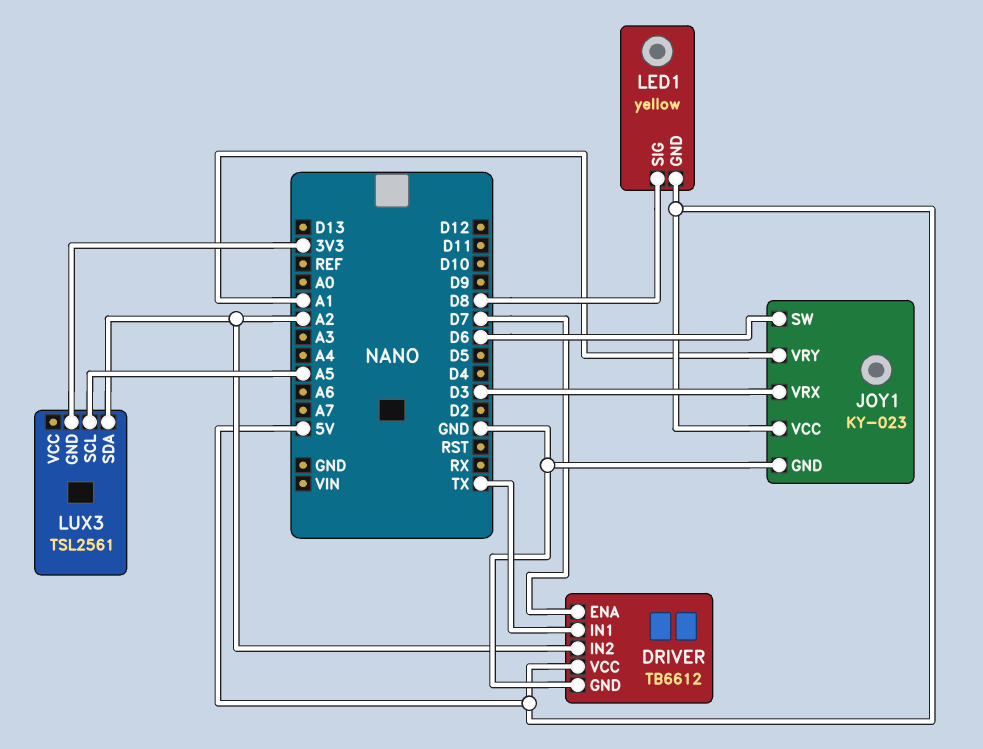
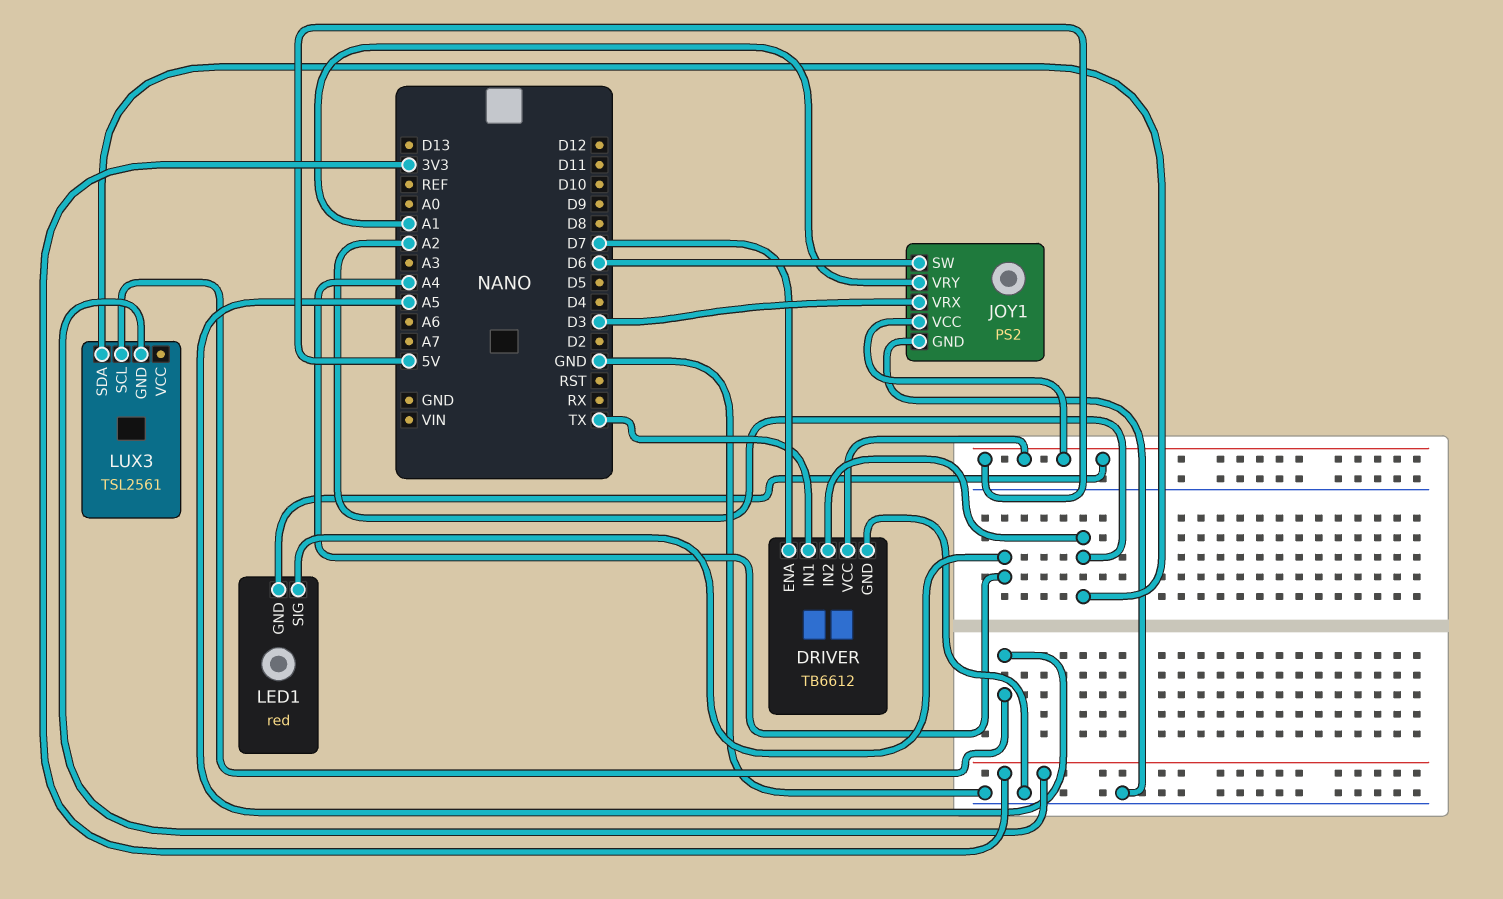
JOY1: KY-023 -> PS2
LED1: yellow -> red
LED1 pin SIG: D8 -> A4

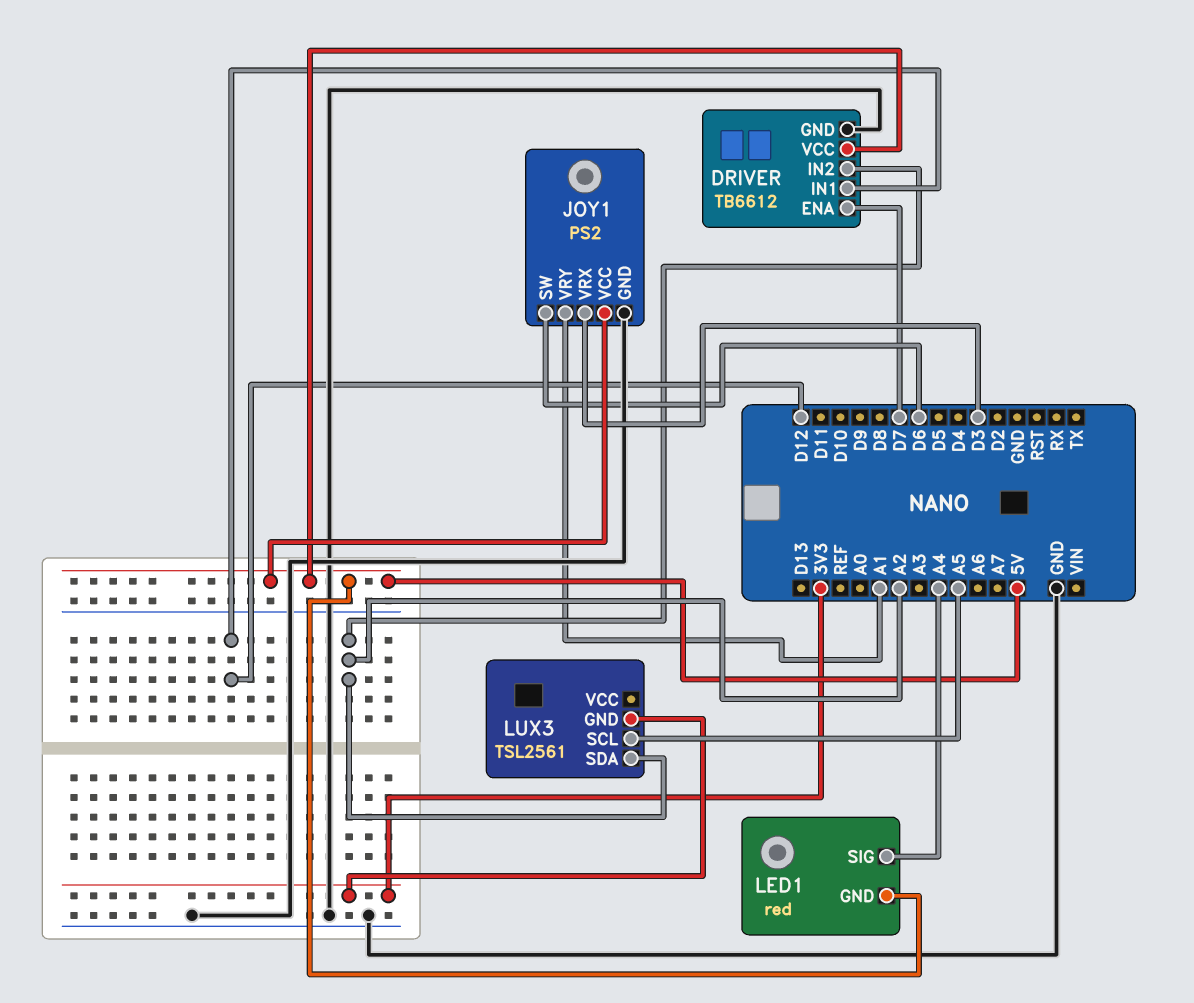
DRIVER pin IN1: TX -> D12

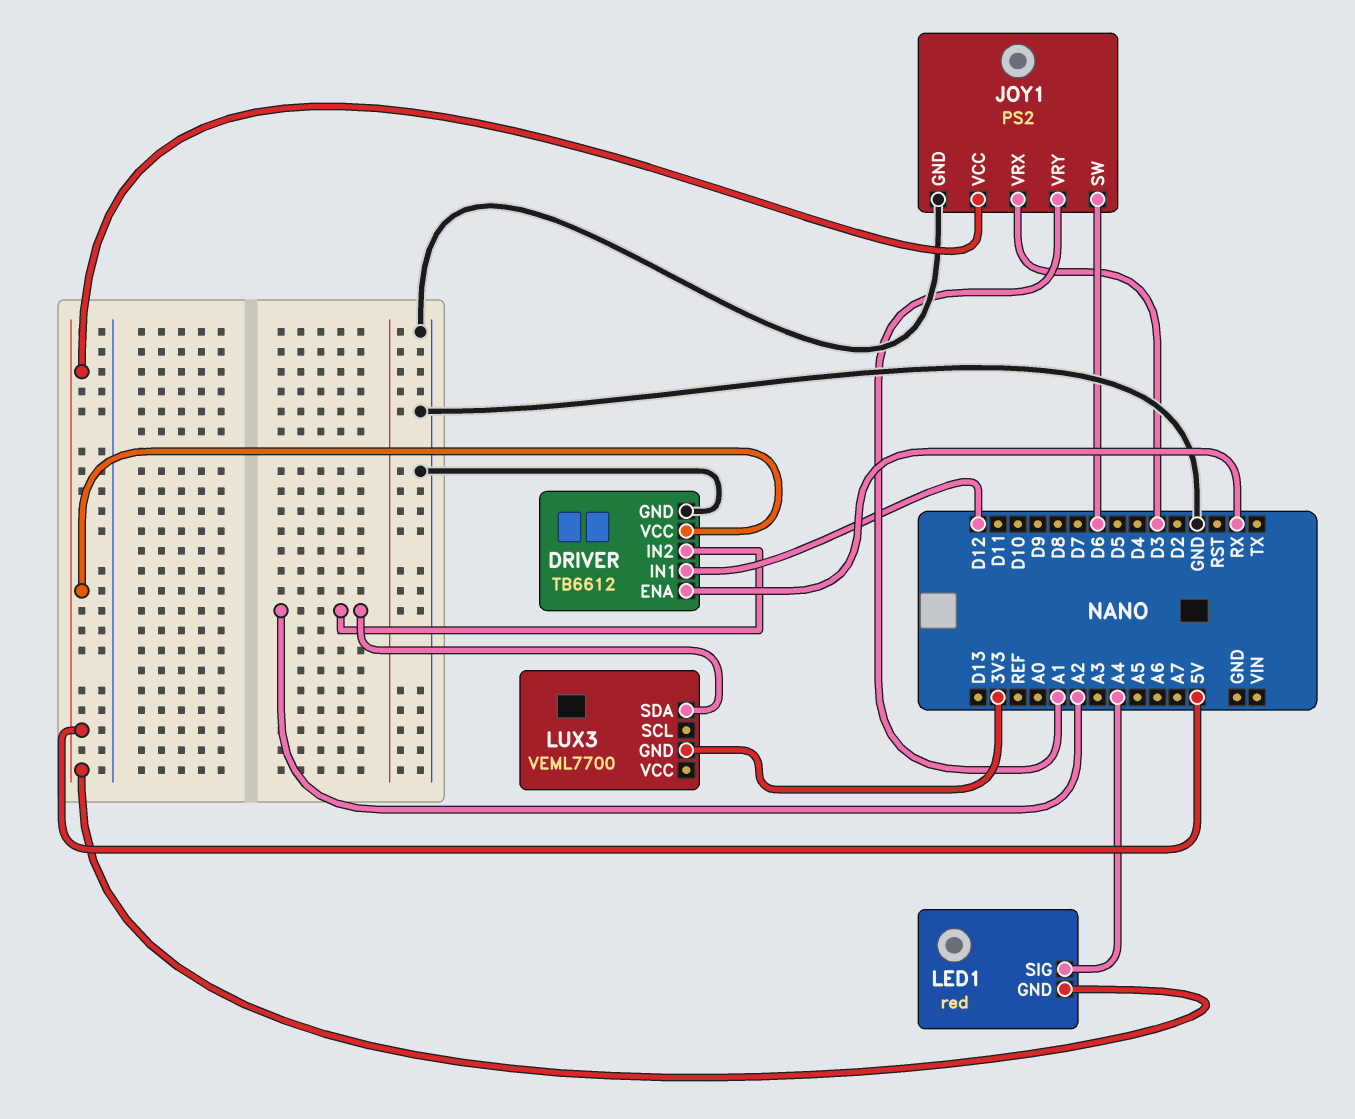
DRIVER pin ENA: D7 -> RX
LUX3: TSL2561 -> VEML7700
LUX3 pin SCL: A5 -> none

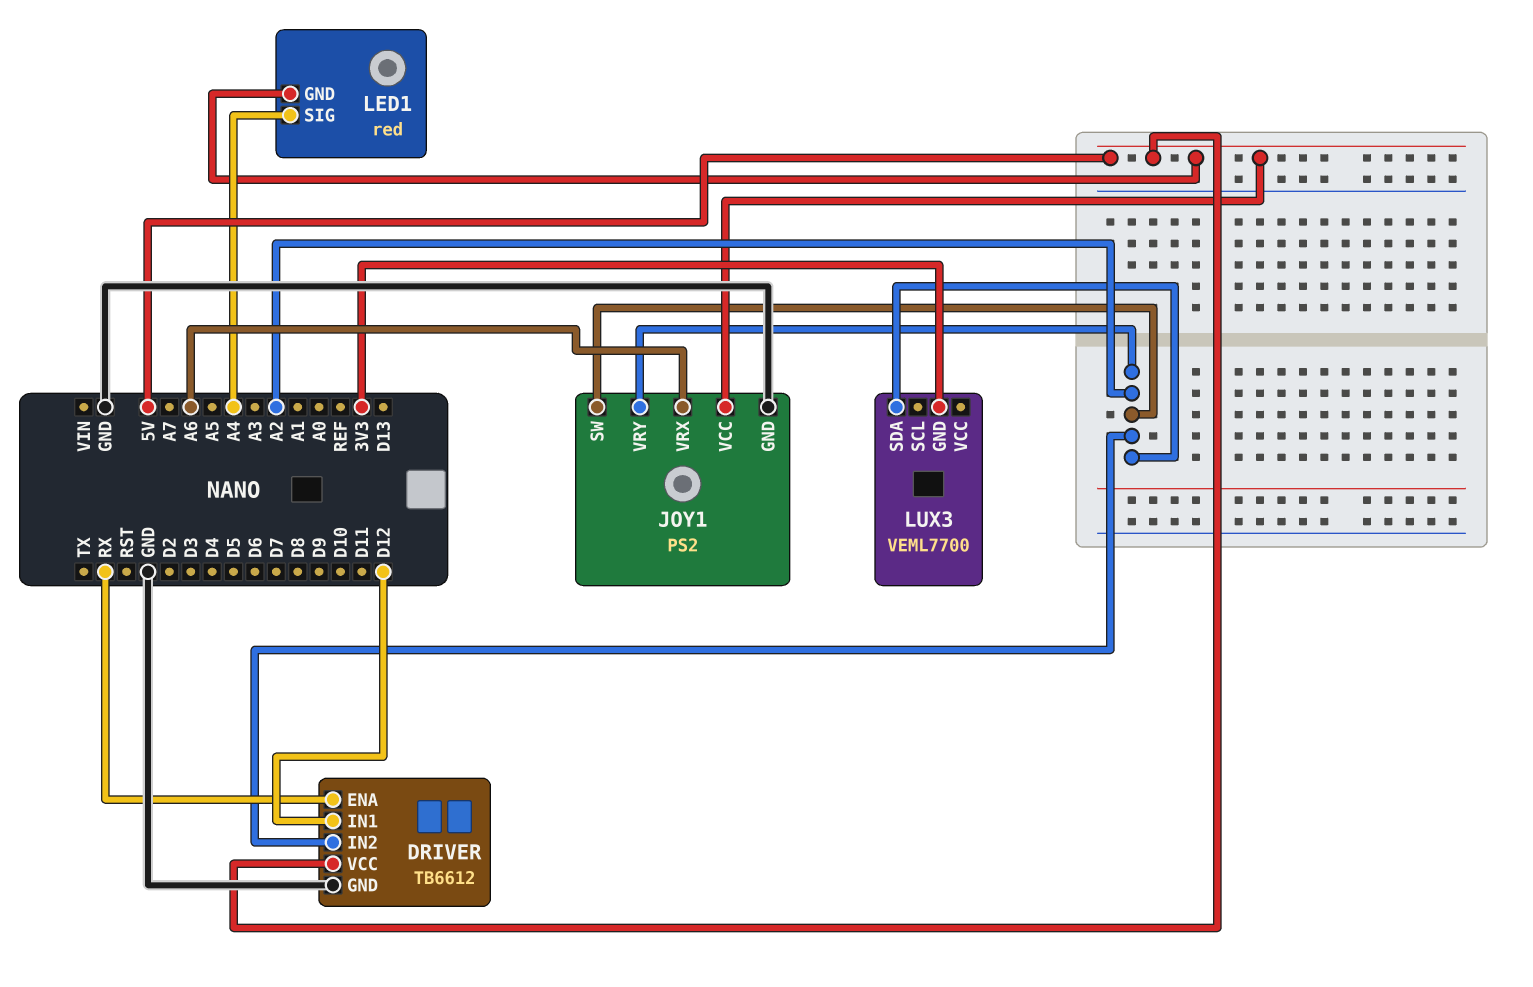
JOY1 pin SW: D6 -> A2
JOY1 pin VRX: D3 -> A6
JOY1 pin VRY: A1 -> A2

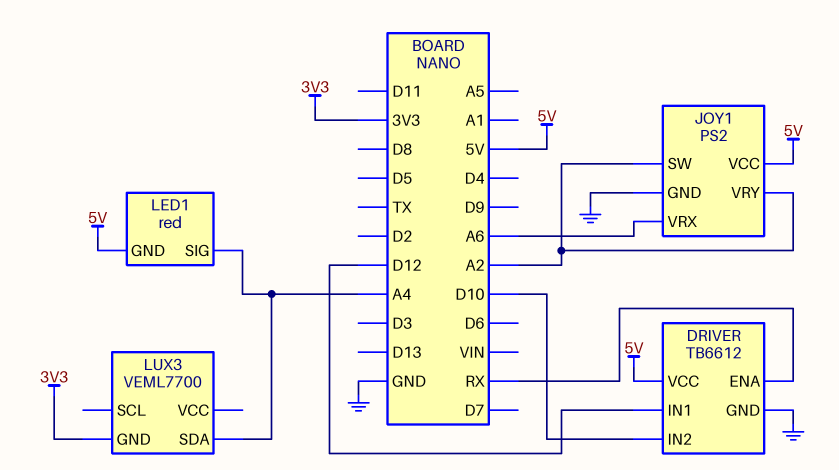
DRIVER pin IN2: A2 -> D10
LUX3 pin SDA: A2 -> A4

